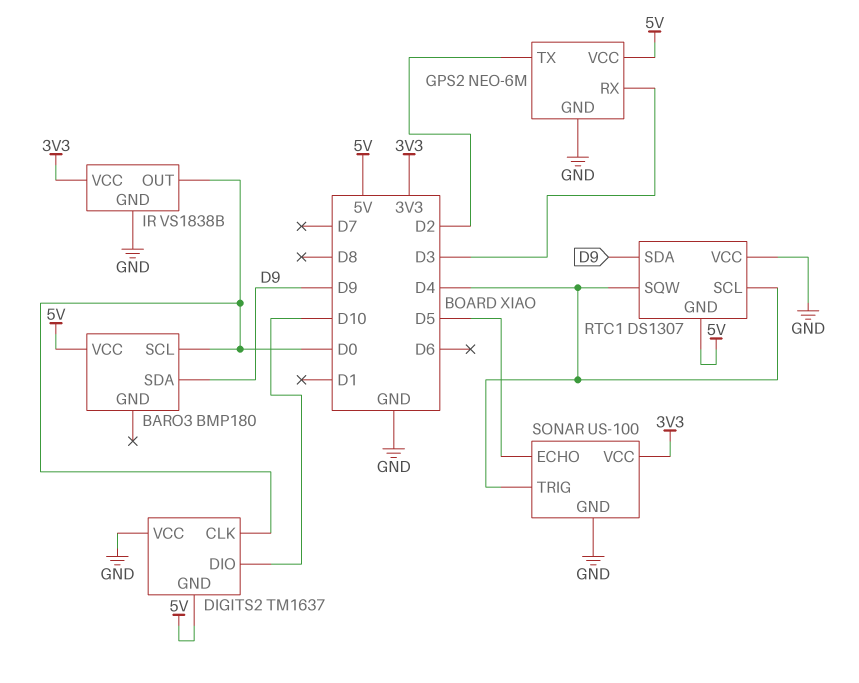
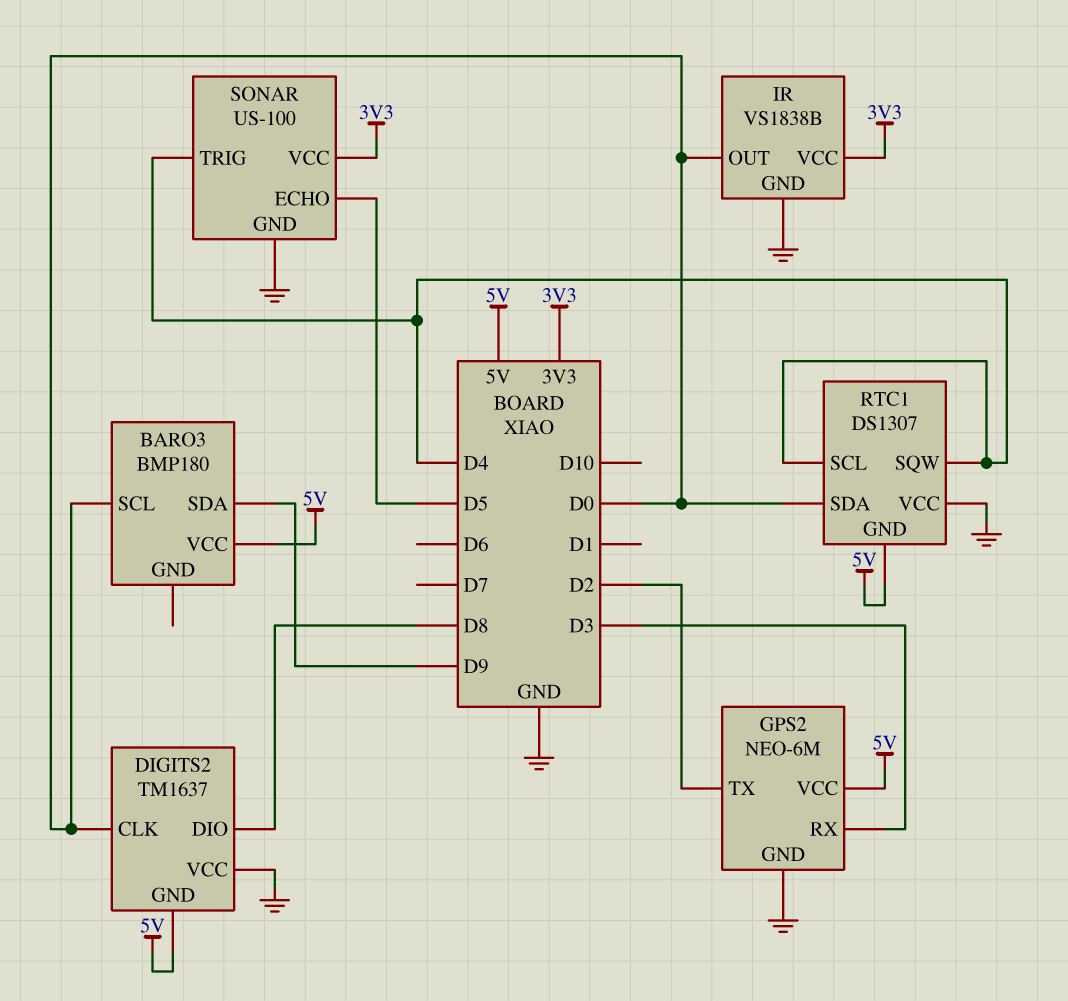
DIGITS2 pin DIO: D10 -> D8
RTC1 pin SDA: D9 -> D0

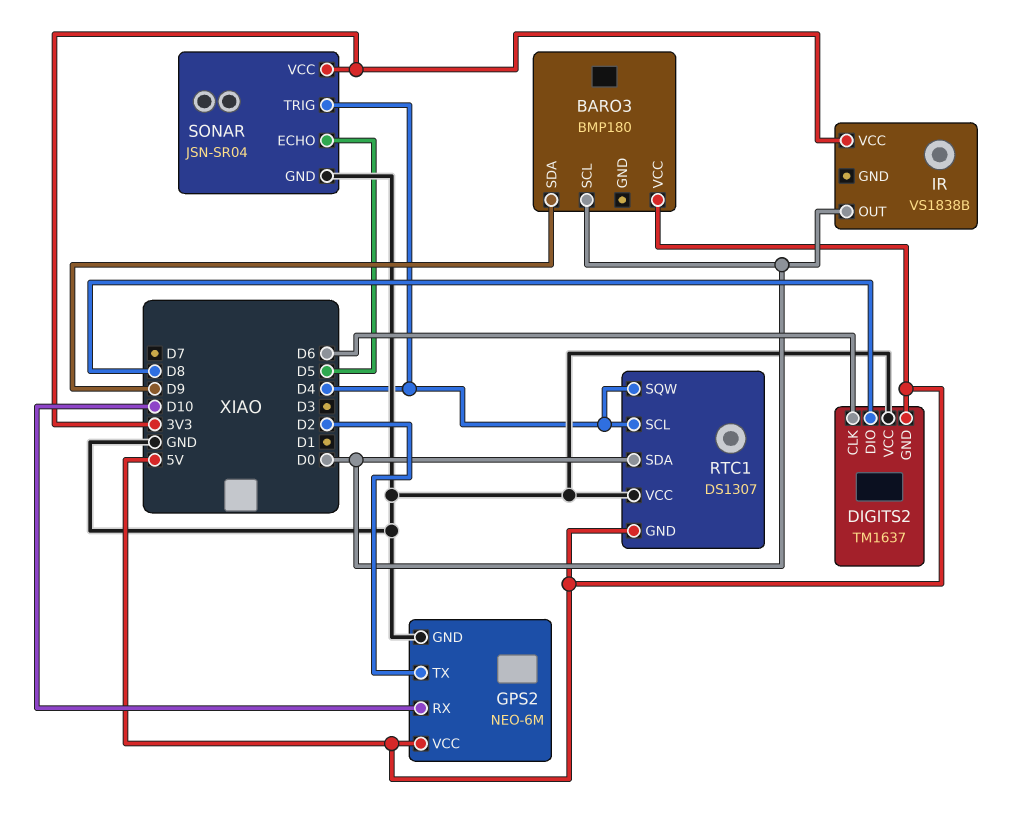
DIGITS2 pin CLK: D0 -> D6
GPS2 pin RX: D3 -> D10
IR pin GND: GND -> none
SONAR: US-100 -> JSN-SR04

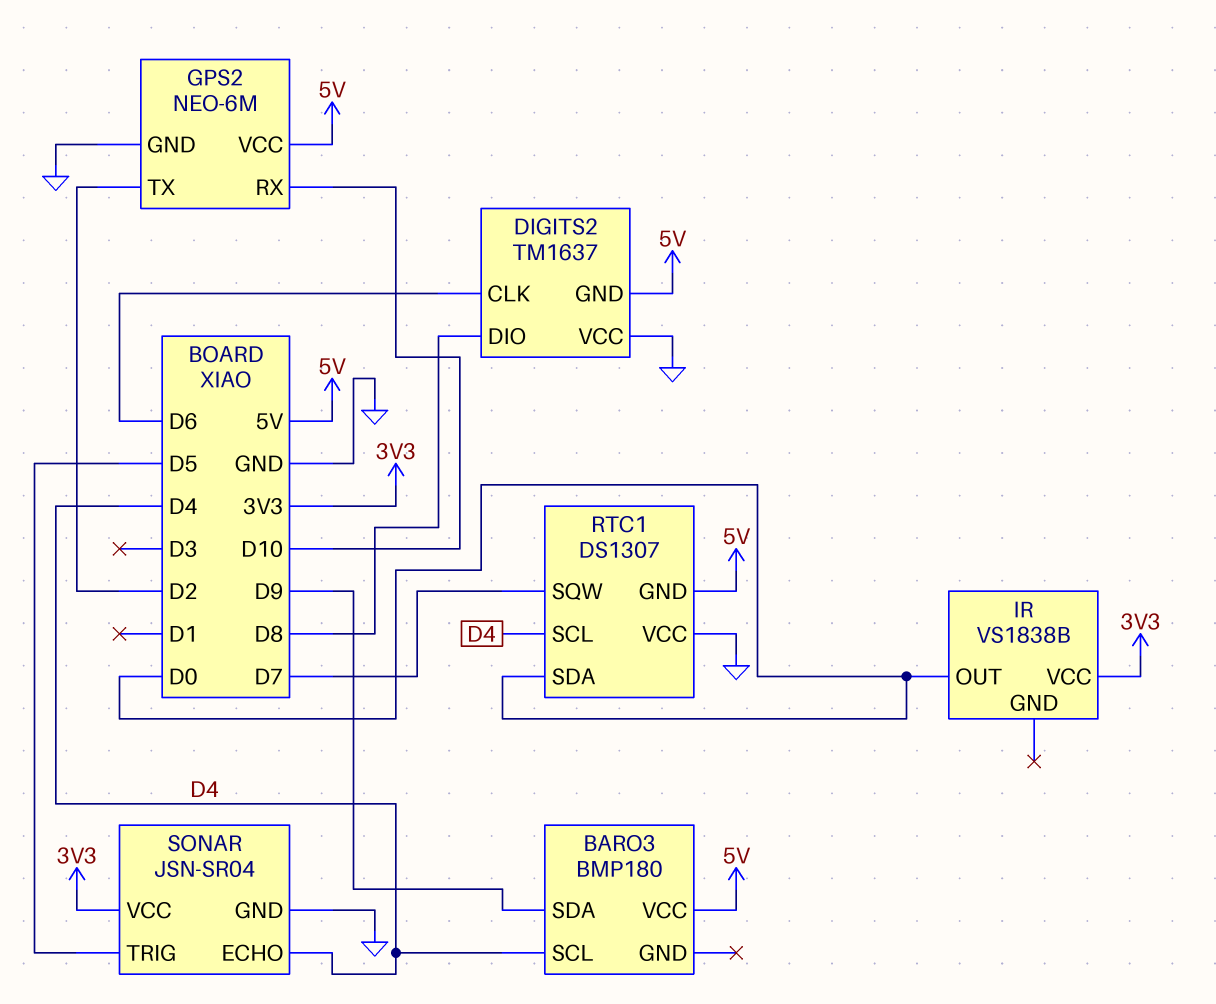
BARO3 pin SCL: D0 -> D4
RTC1 pin SQW: D4 -> D7
SONAR pin ECHO: D5 -> D4
SONAR pin TRIG: D4 -> D5

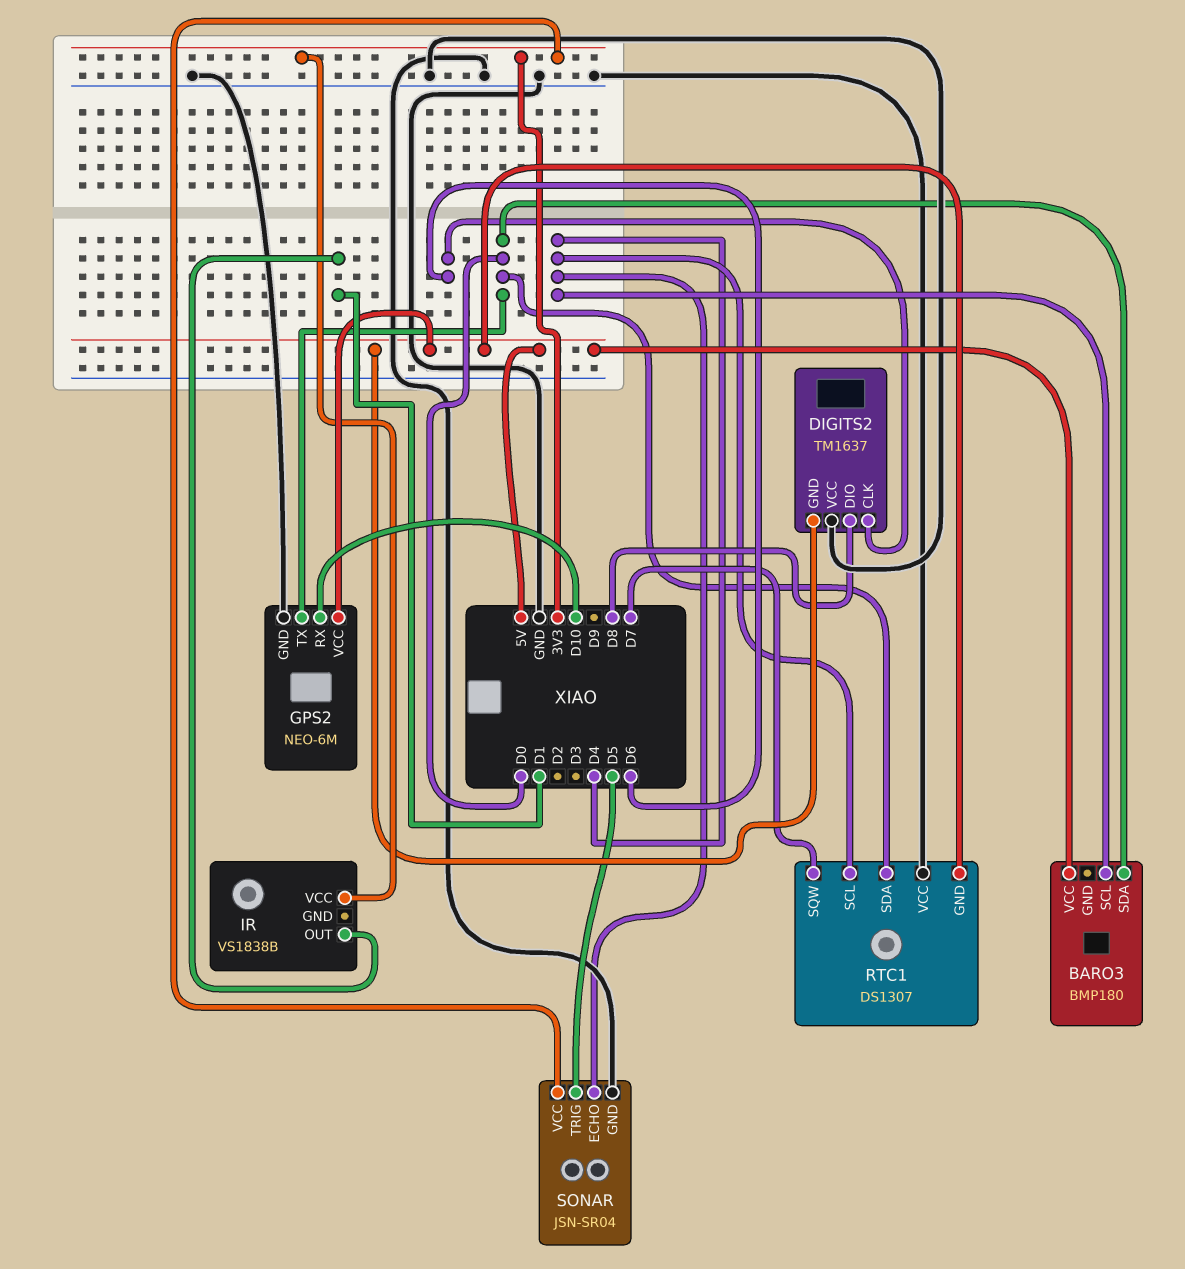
BARO3 pin SDA: D9 -> D0
GPS2 pin TX: D2 -> D0
IR pin OUT: D0 -> D1

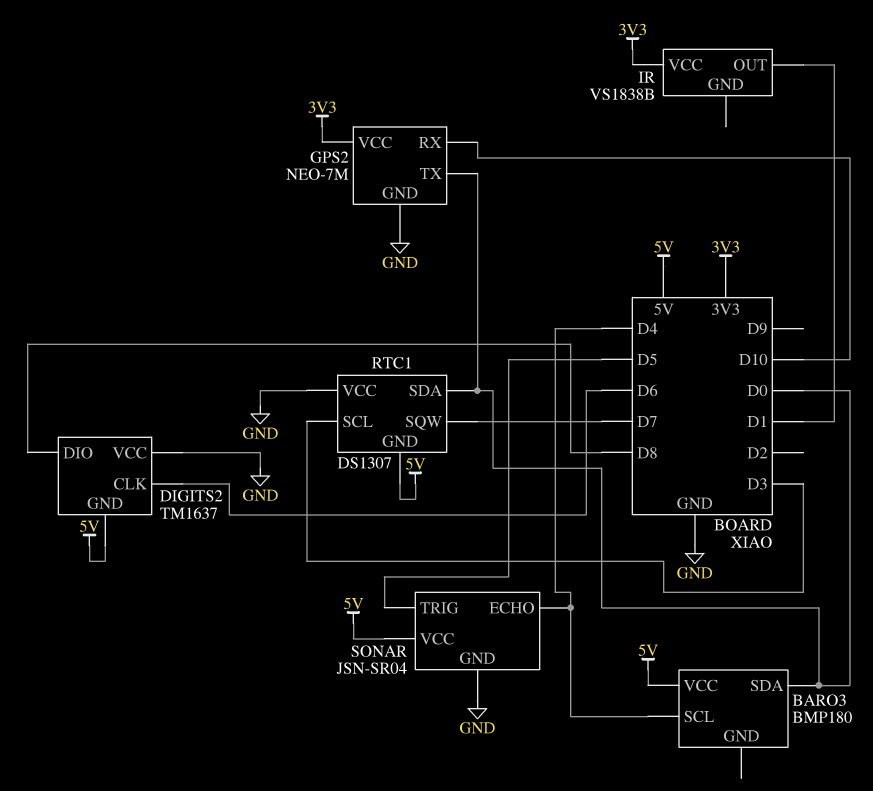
GPS2: NEO-6M -> NEO-7M
GPS2 pin VCC: 5V -> 3V3
RTC1 pin SCL: D4 -> D3
SONAR pin VCC: 3V3 -> 5V

